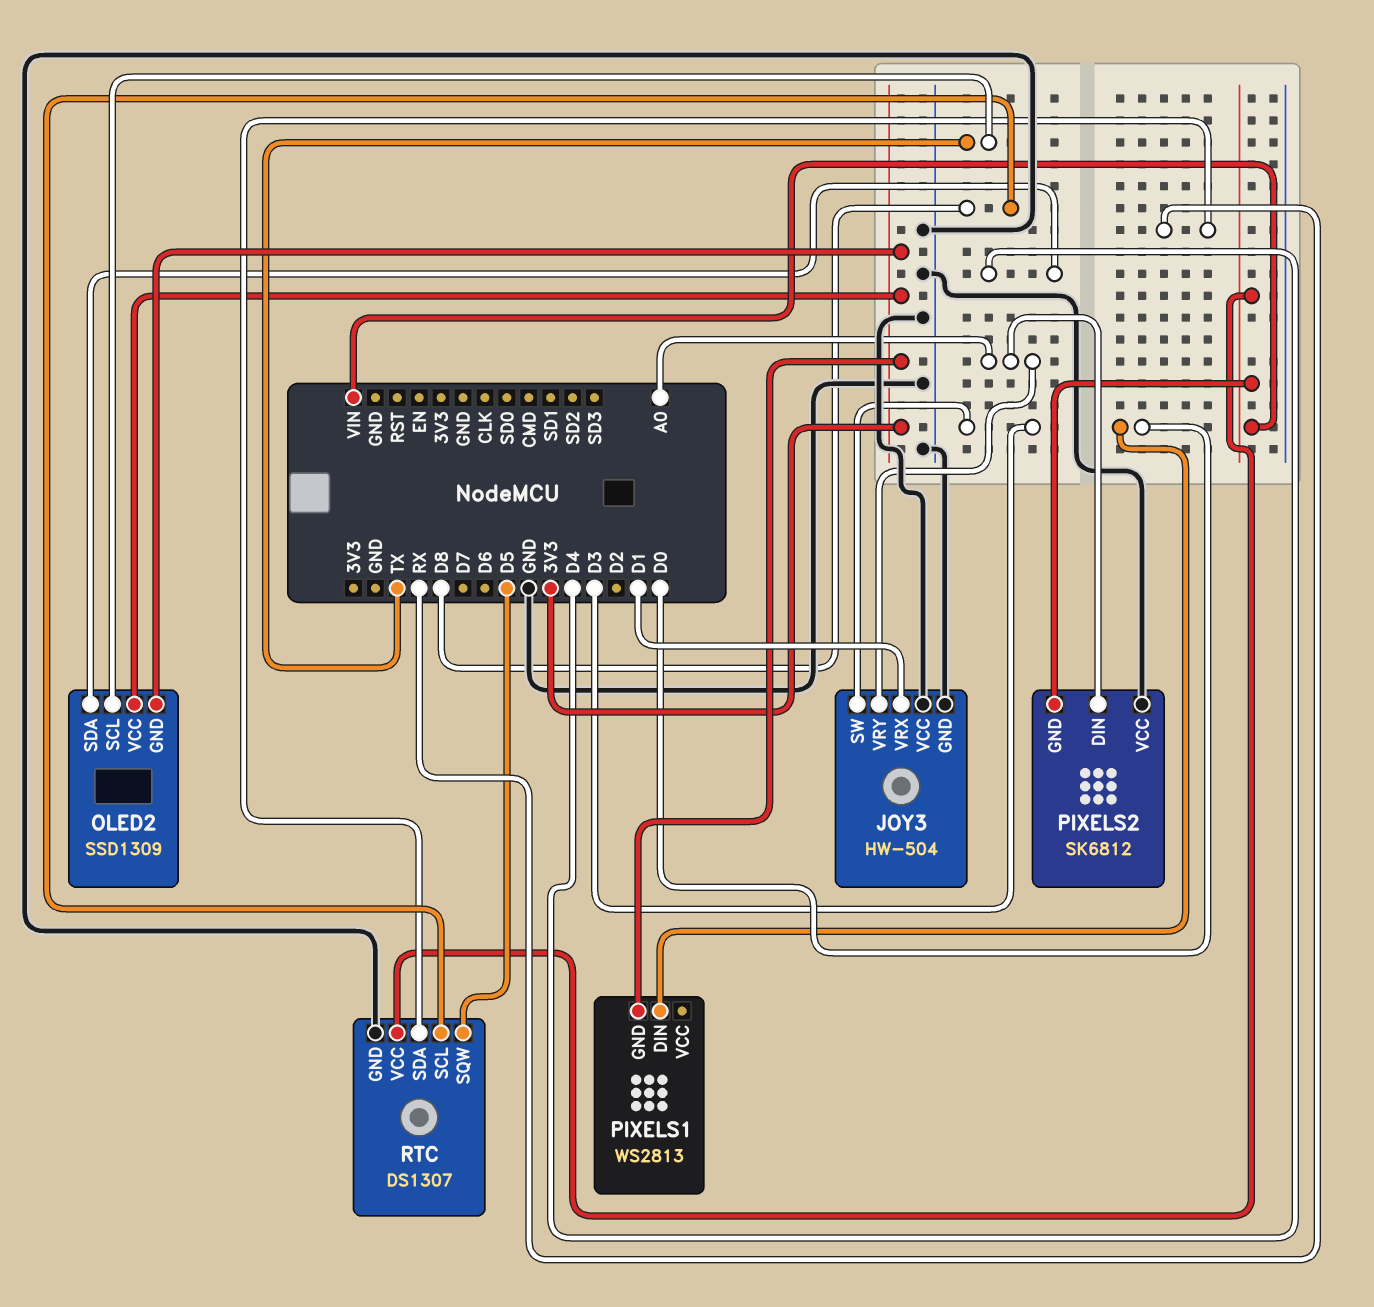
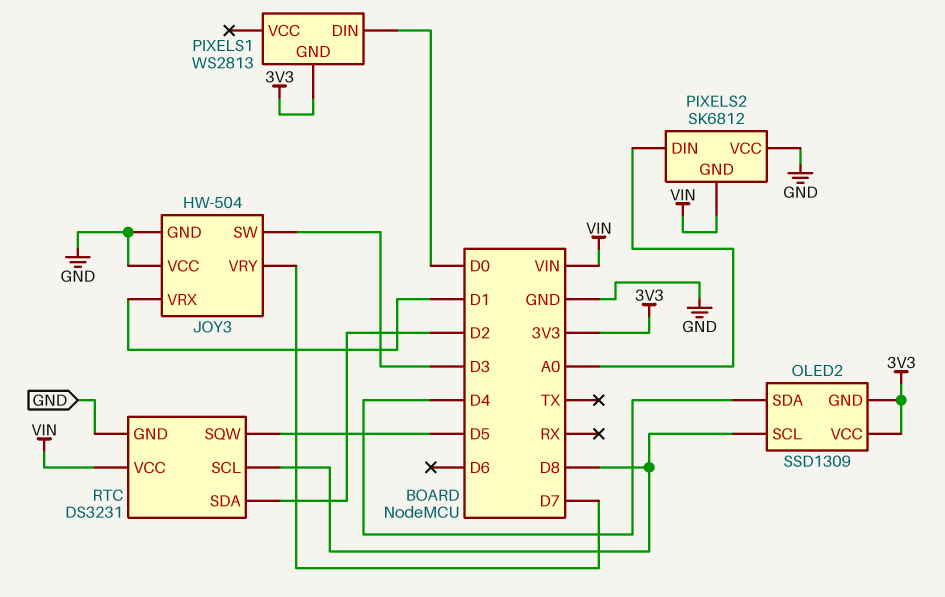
JOY3 pin VRY: A0 -> D7
OLED2 pin SCL: TX -> D8
RTC: DS1307 -> DS3231
RTC pin SDA: RX -> D2

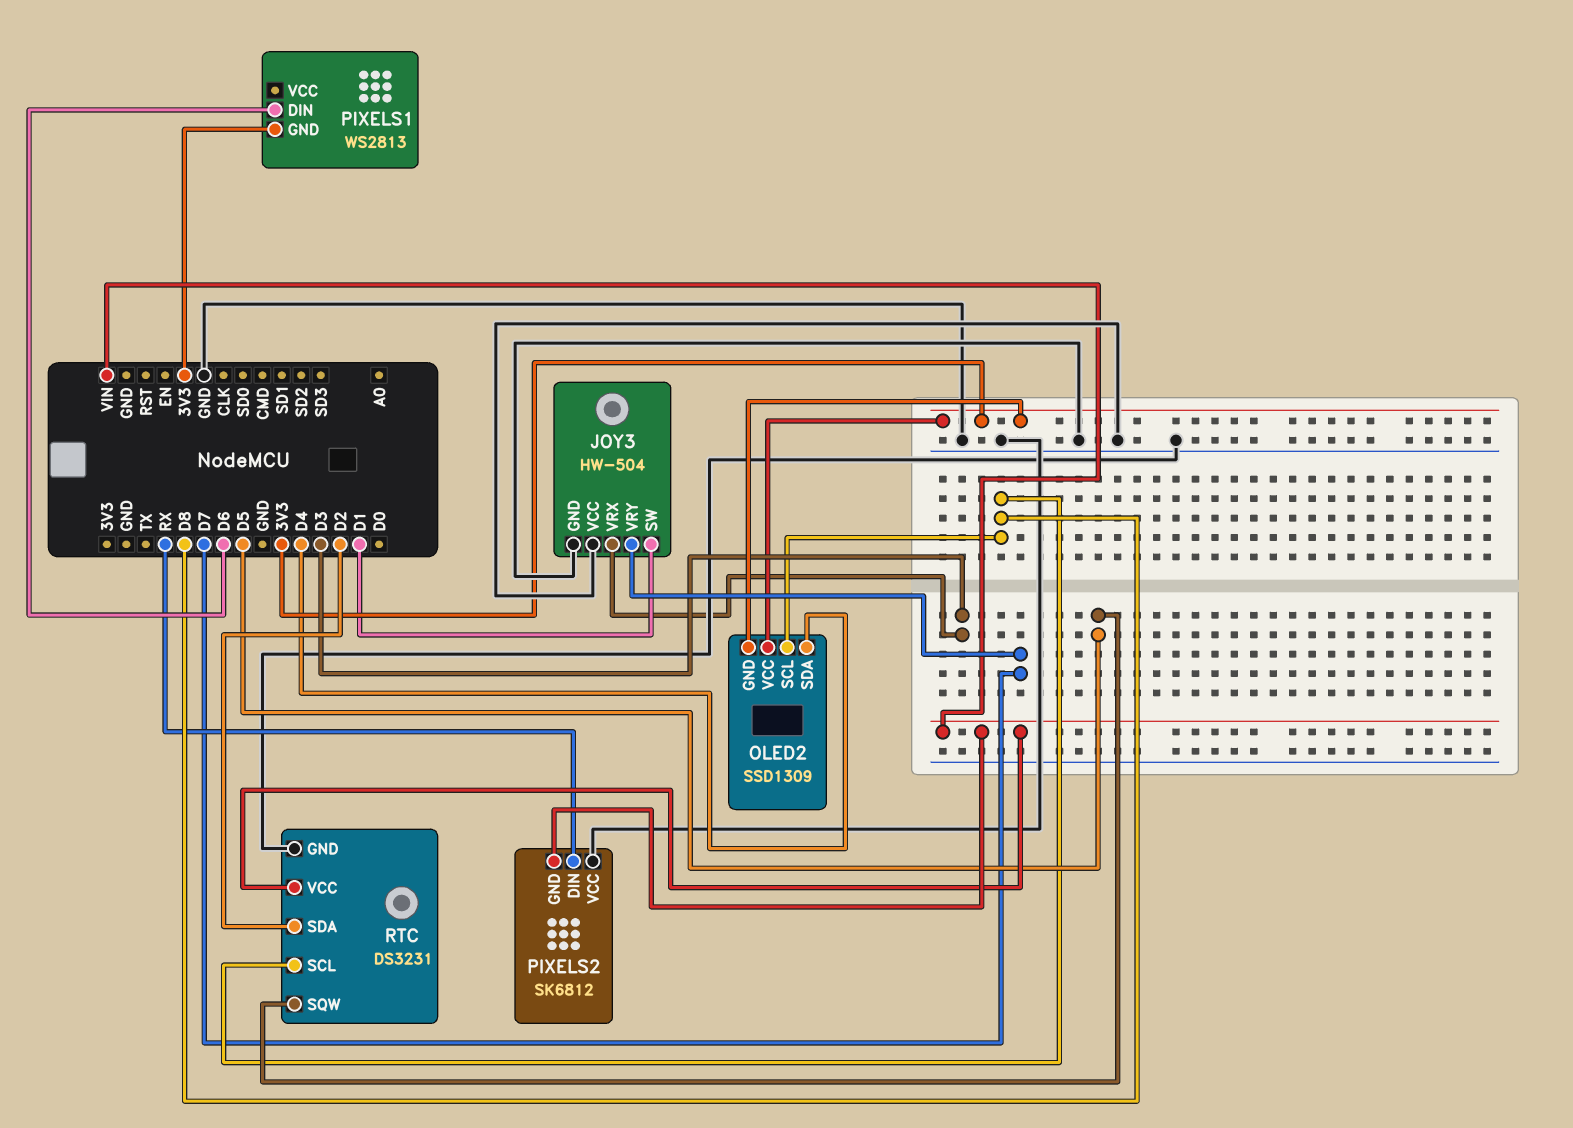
JOY3 pin SW: D3 -> D1
JOY3 pin VRX: D1 -> D3
PIXELS1 pin DIN: D0 -> D6
PIXELS2 pin DIN: A0 -> RX

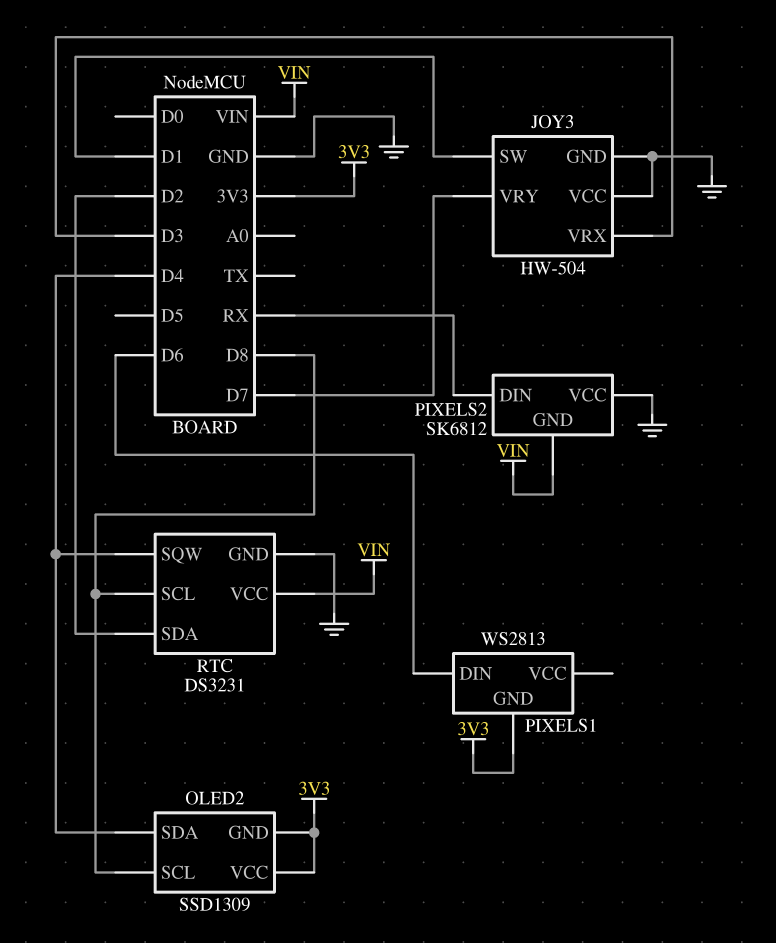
RTC pin SQW: D5 -> D4

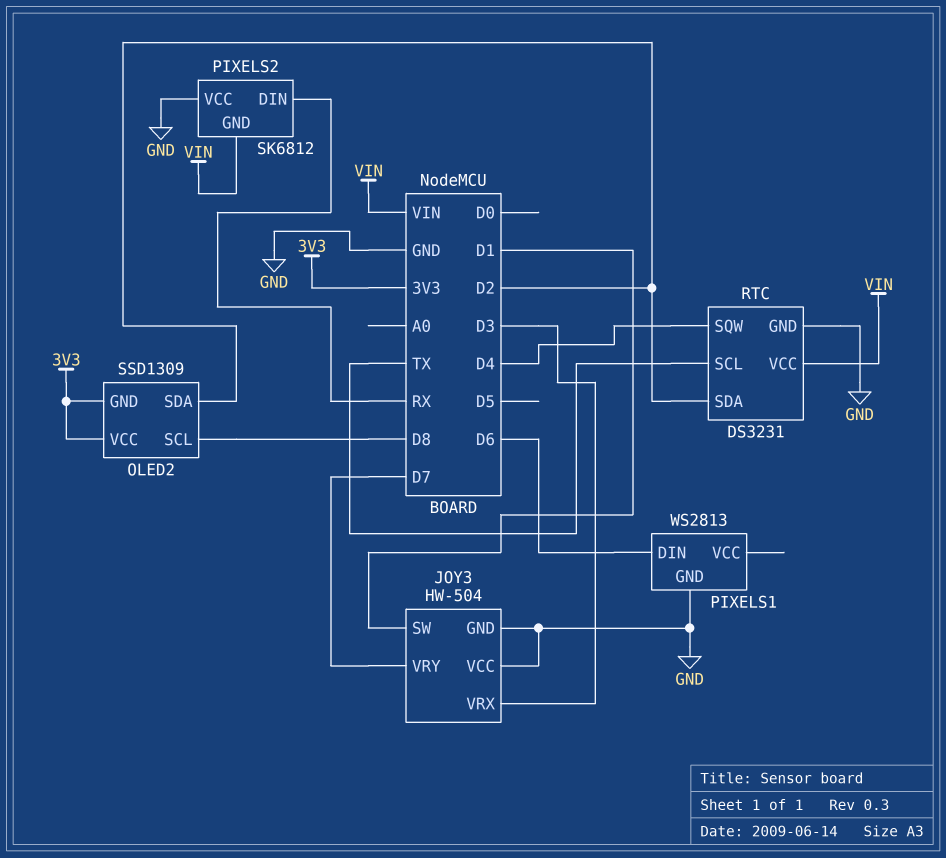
OLED2 pin SDA: D4 -> D2
PIXELS1 pin GND: 3V3 -> GND
RTC pin SCL: D8 -> TX

